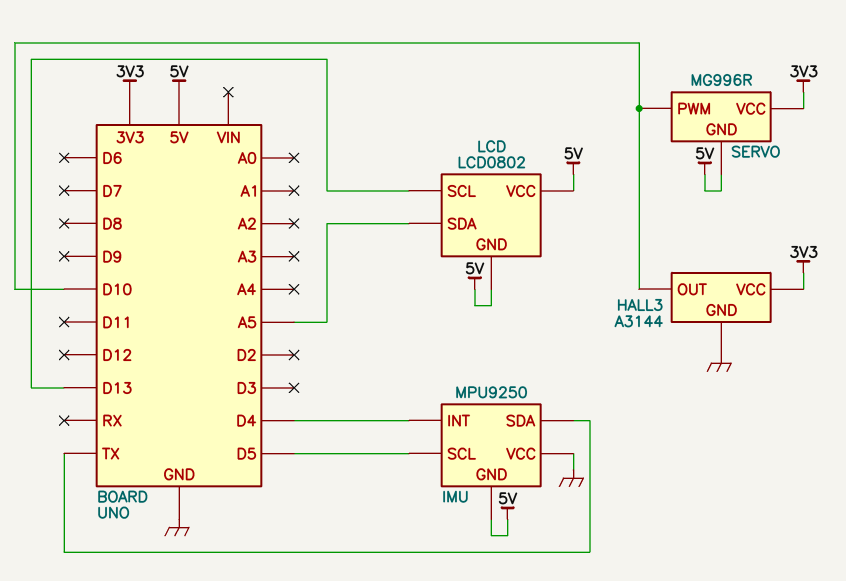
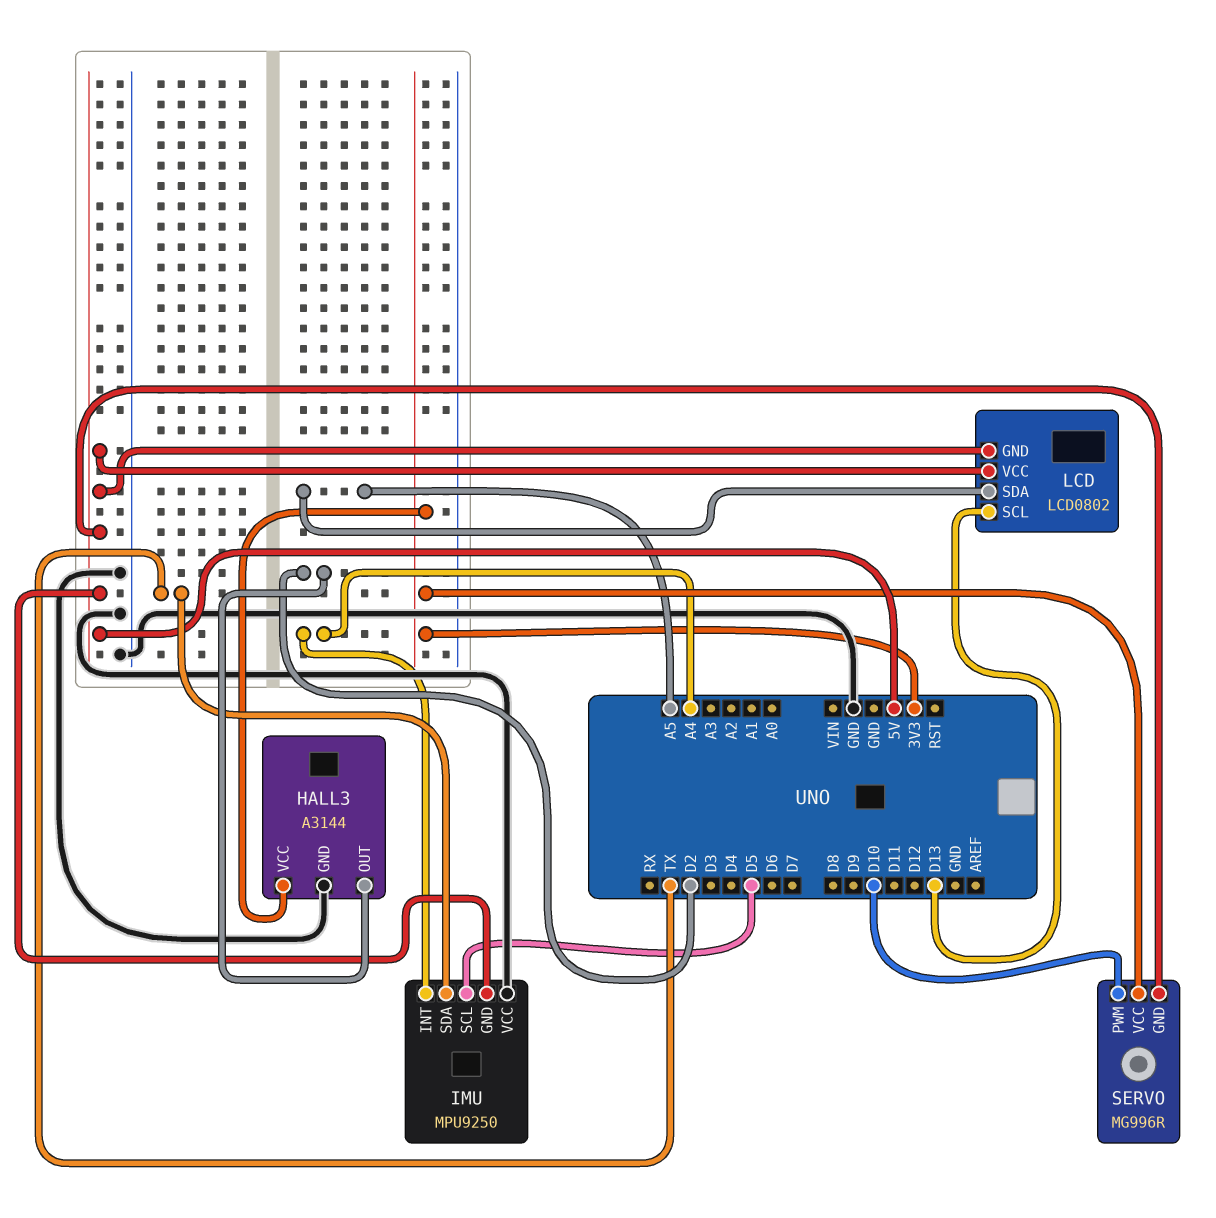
HALL3 pin OUT: D10 -> D2
IMU pin INT: D4 -> A4

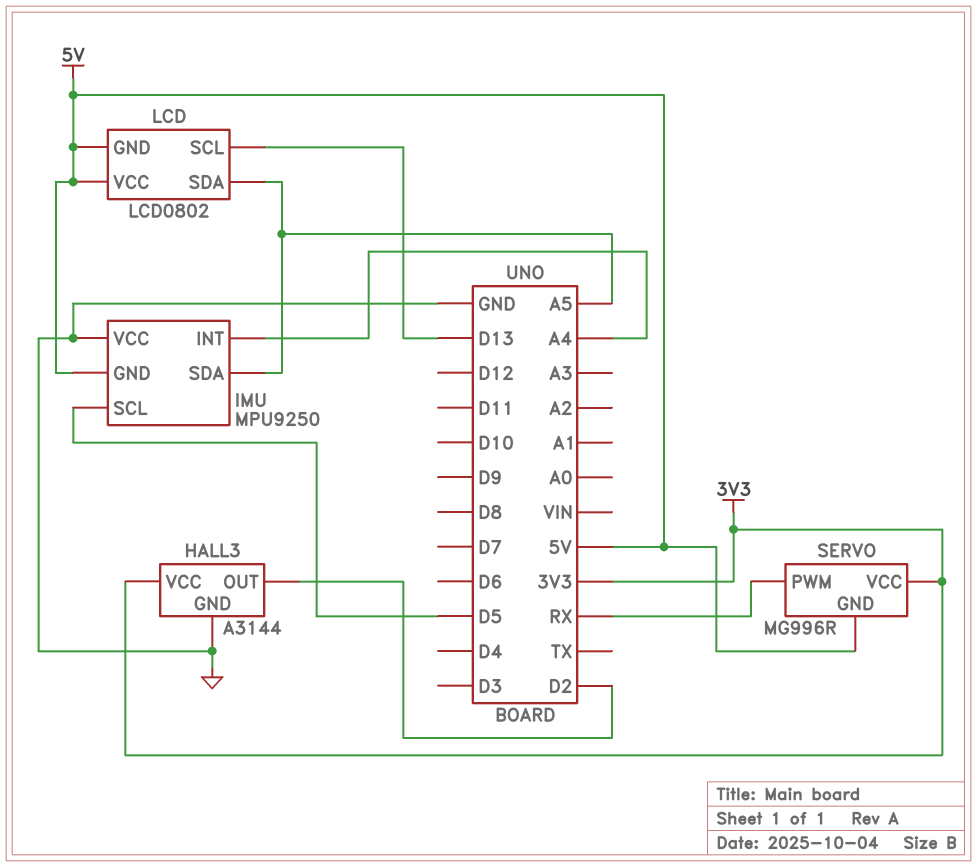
IMU pin SDA: TX -> A5
SERVO pin PWM: D10 -> RX

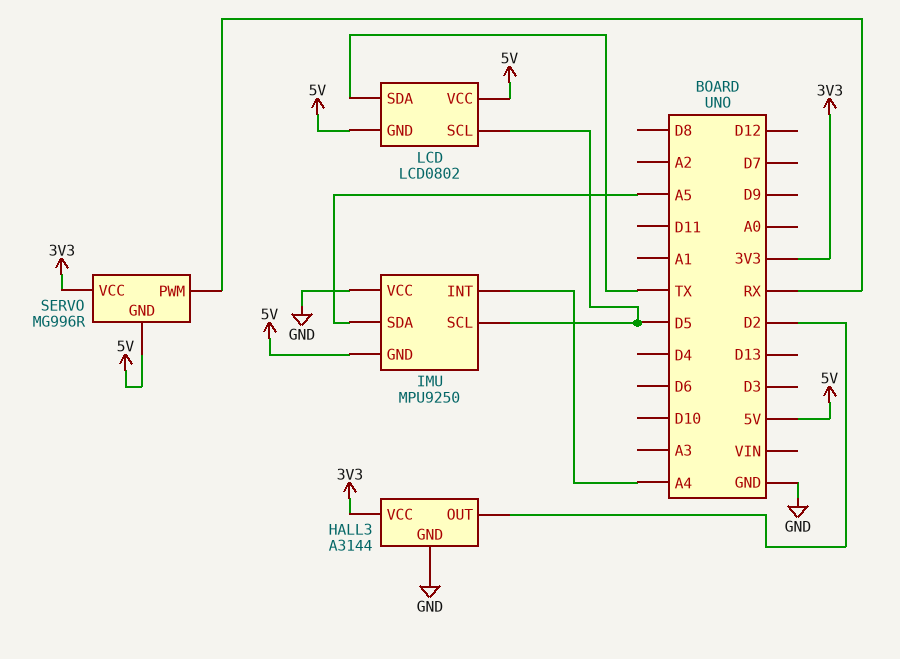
LCD pin SCL: D13 -> D5
LCD pin SDA: A5 -> TX

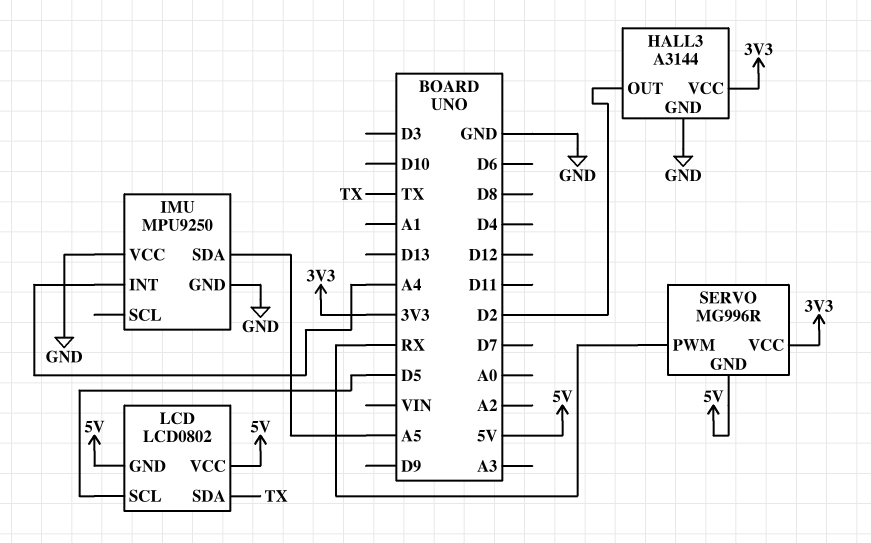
IMU pin GND: 5V -> GND
IMU pin SCL: D5 -> none

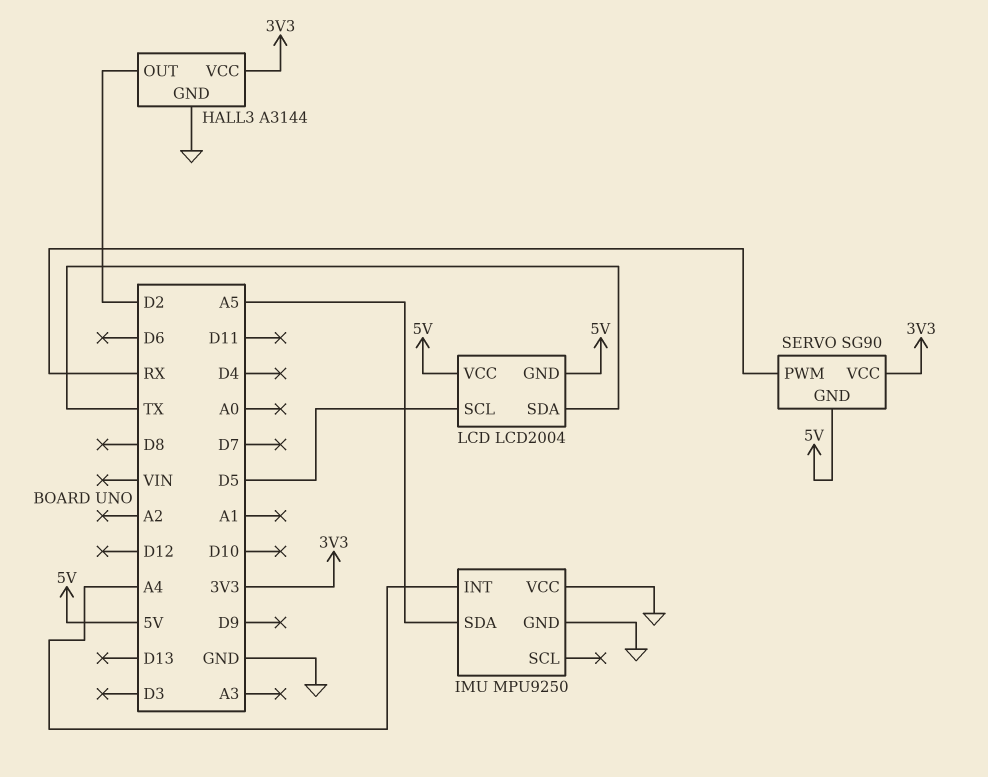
LCD: LCD0802 -> LCD2004
SERVO: MG996R -> SG90

